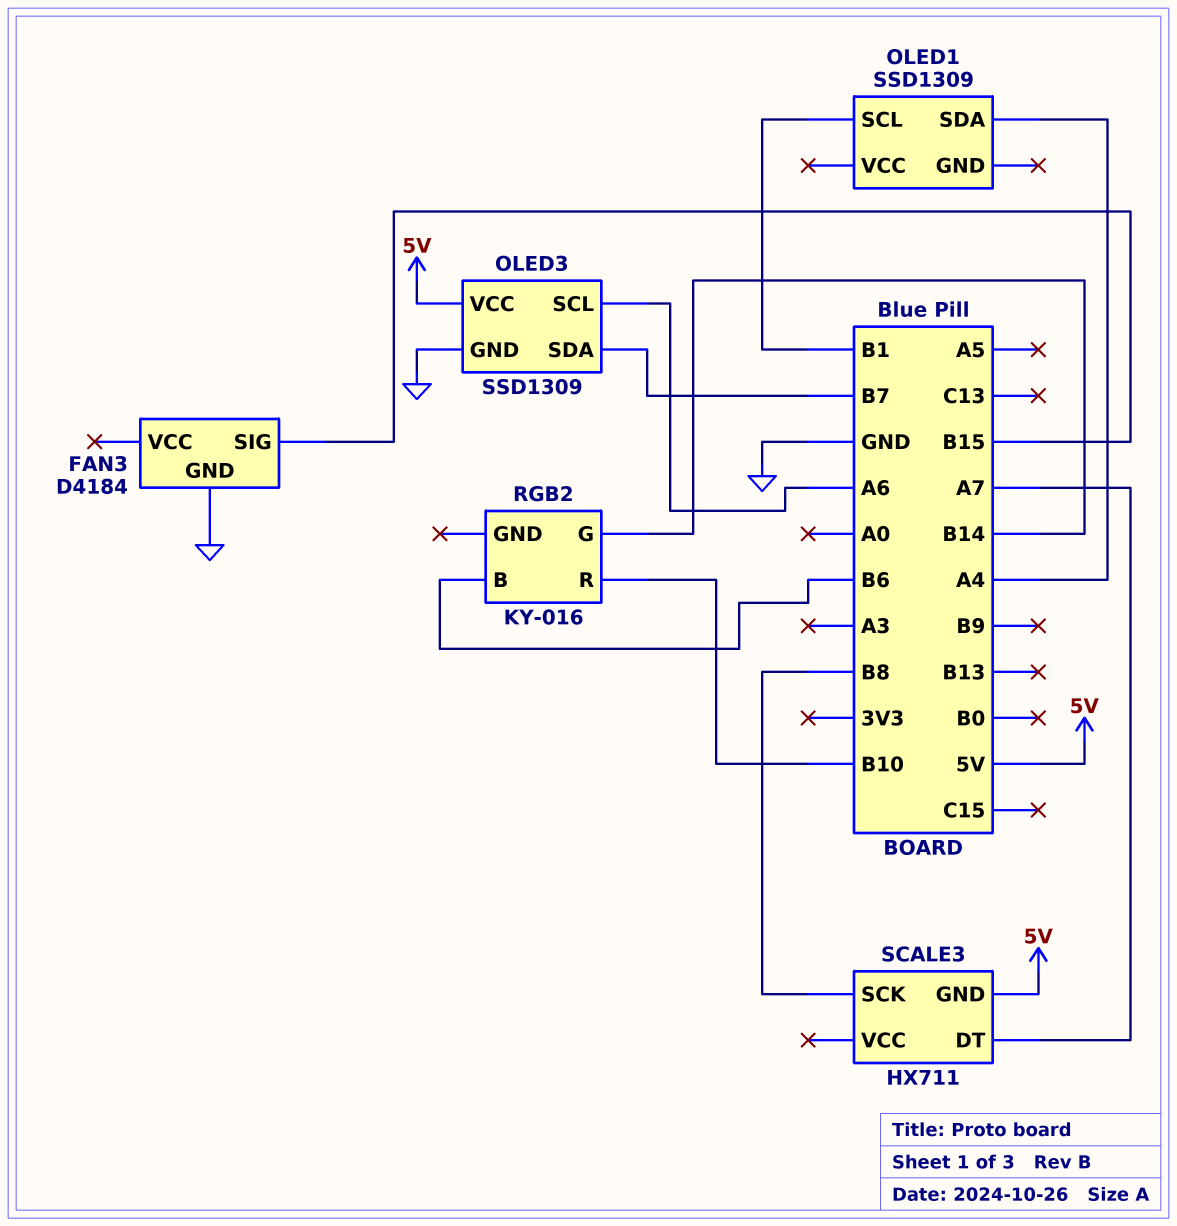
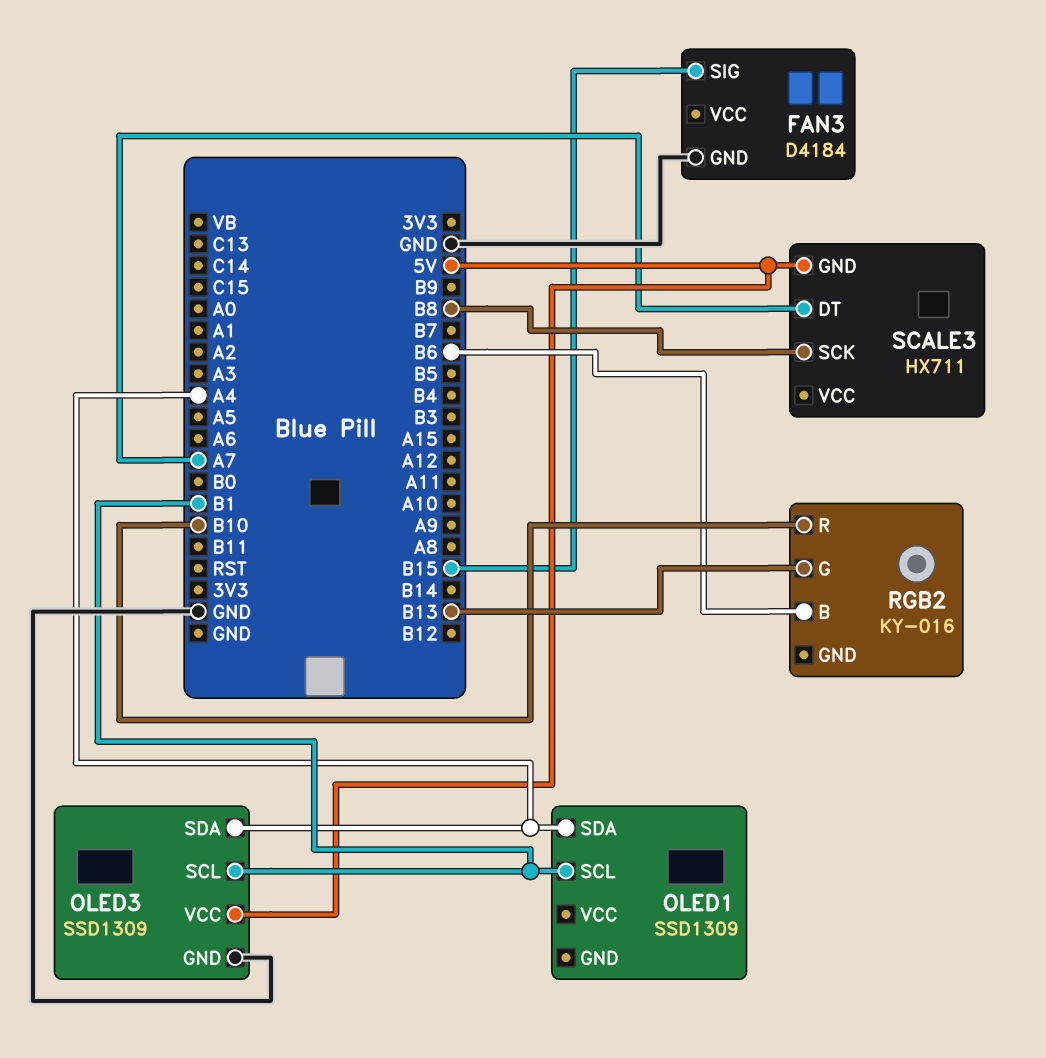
OLED3 pin SCL: A6 -> B1
OLED3 pin SDA: B7 -> A4
RGB2 pin G: B14 -> B13

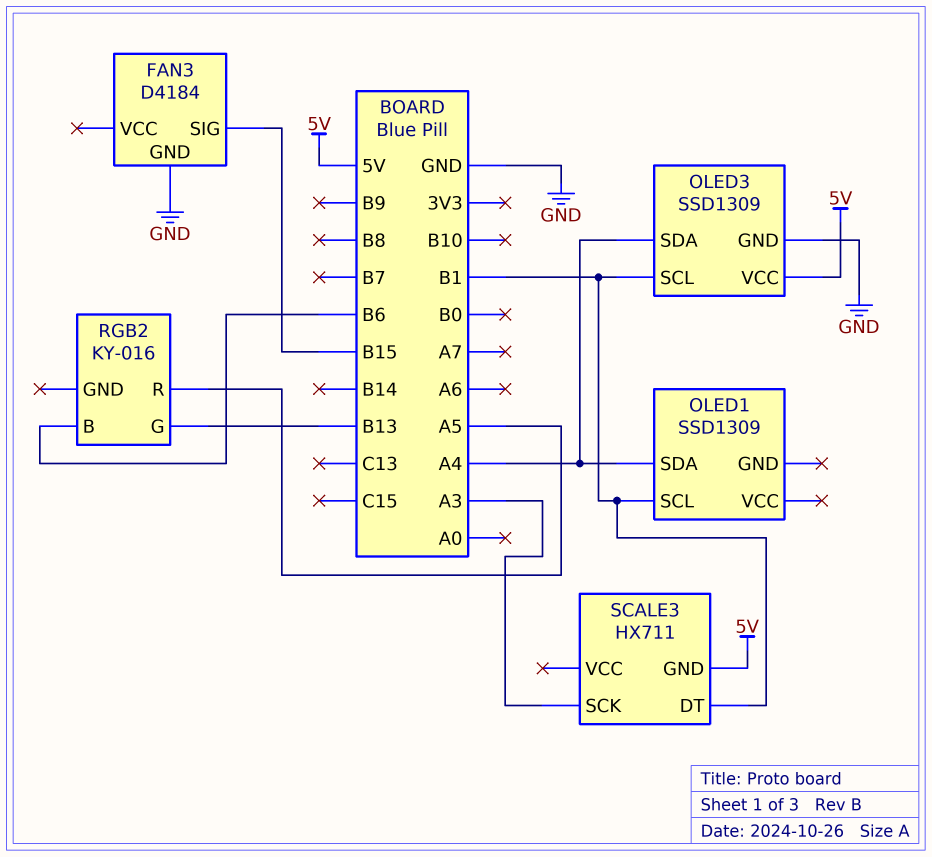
RGB2 pin R: B10 -> A5
SCALE3 pin DT: A7 -> B1
SCALE3 pin SCK: B8 -> A3

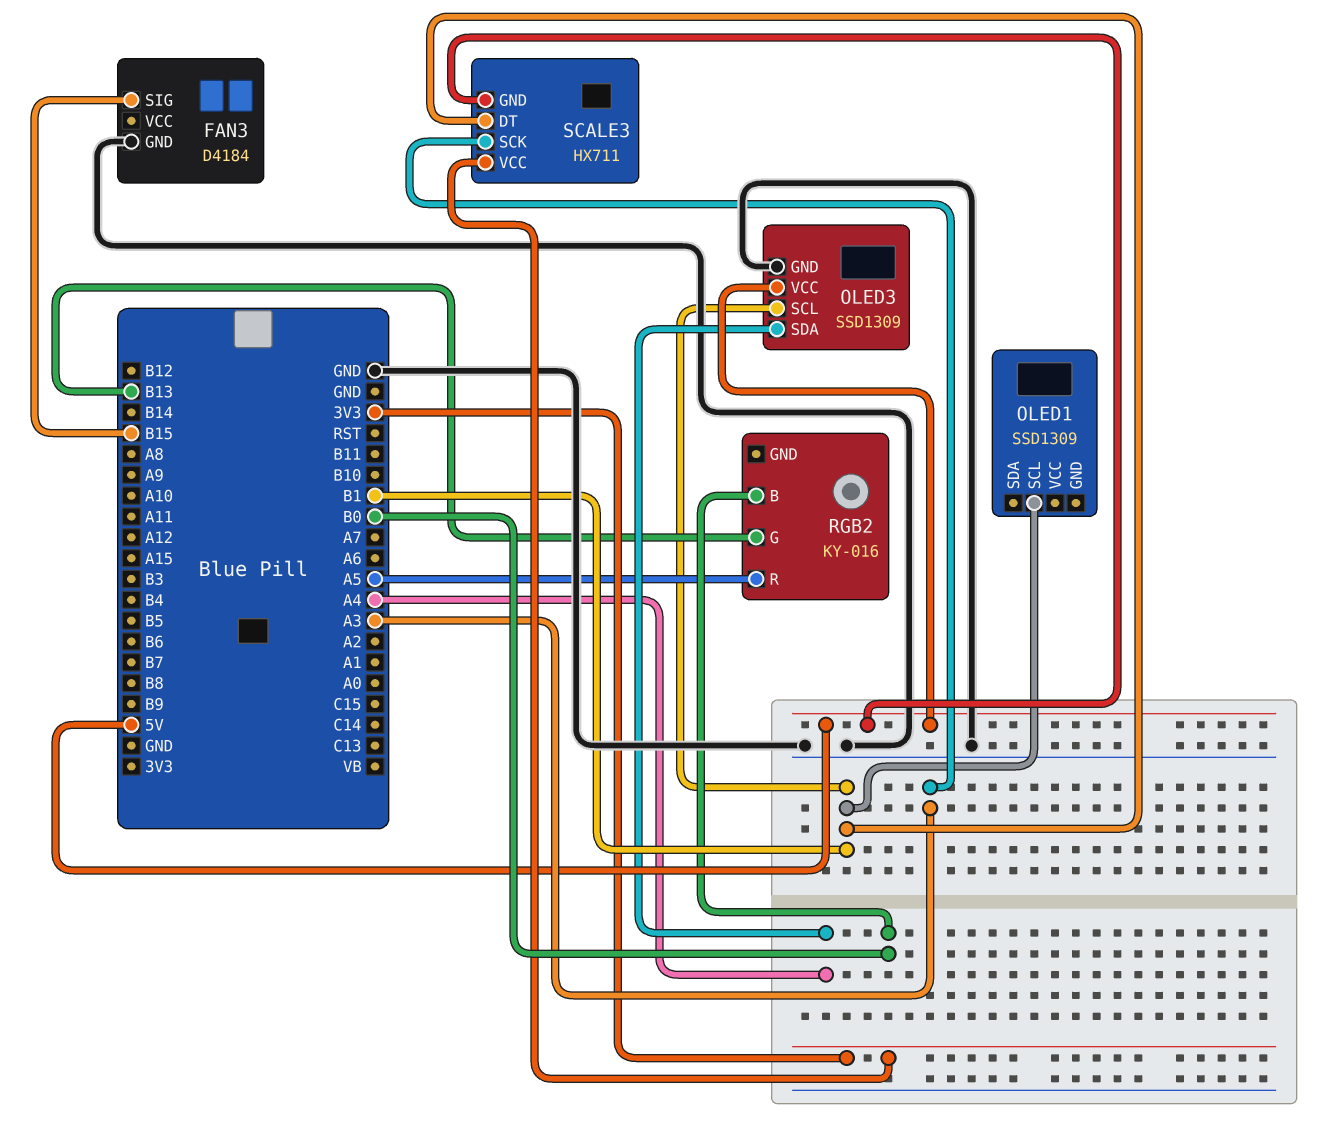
OLED1 pin SDA: A4 -> none
RGB2 pin B: B6 -> B0
SCALE3 pin VCC: none -> 3V3

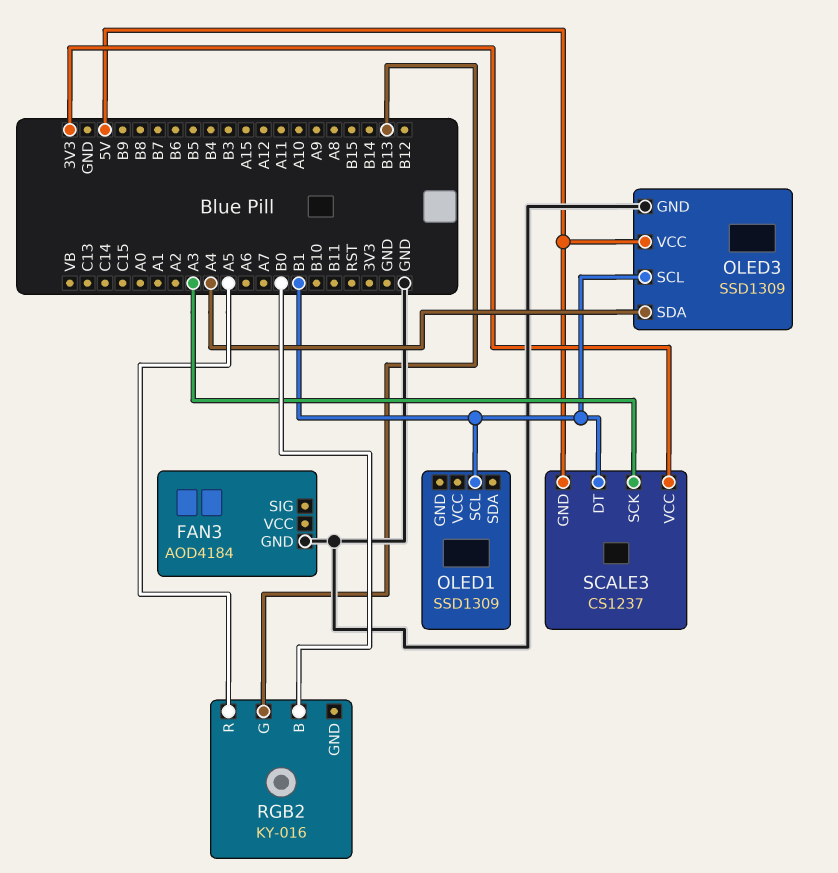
FAN3: D4184 -> AOD4184
FAN3 pin SIG: B15 -> none
SCALE3: HX711 -> CS1237

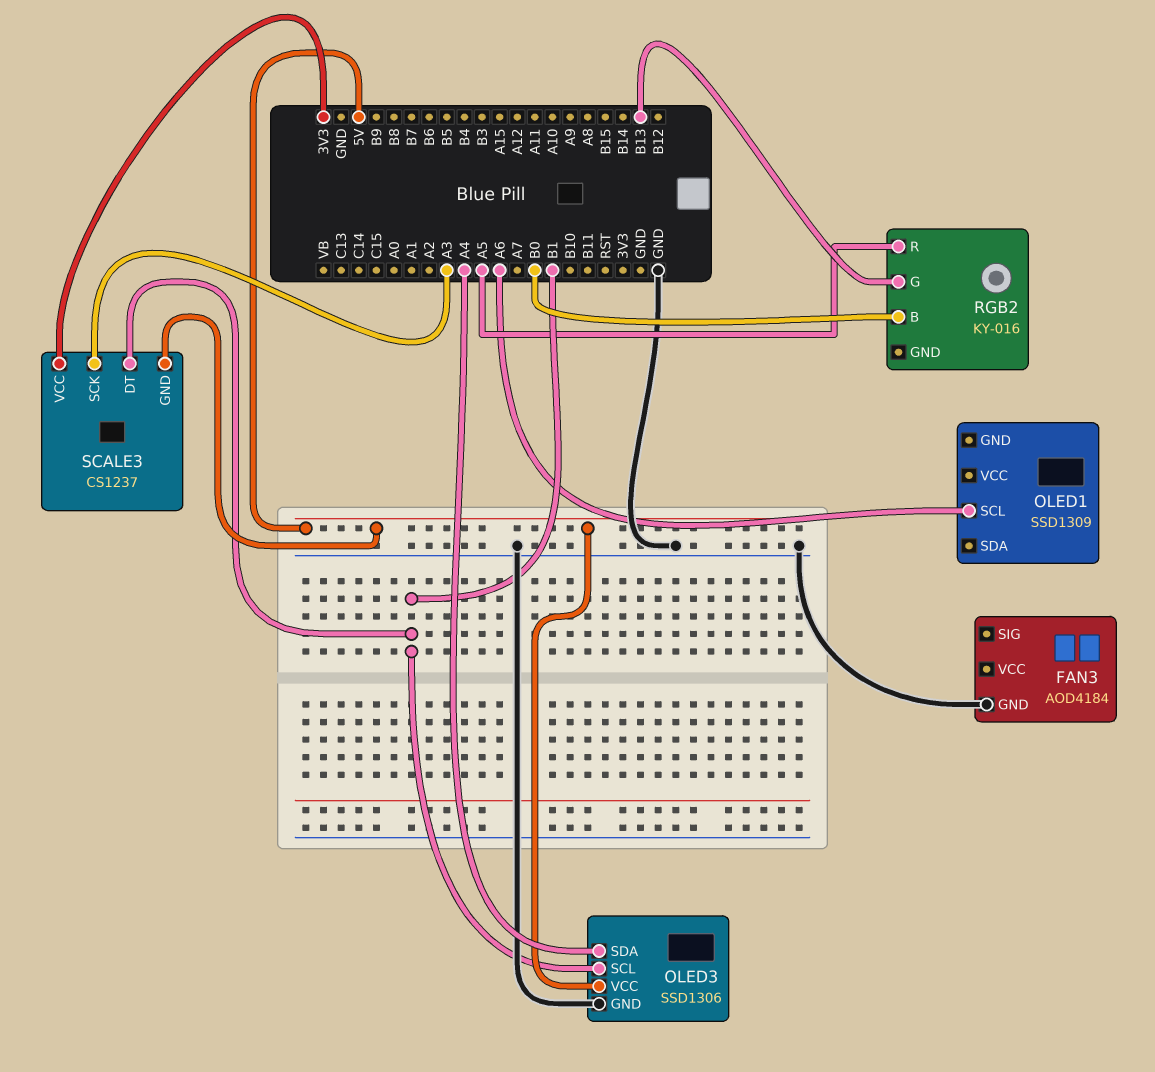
OLED1 pin SCL: B1 -> A6
OLED3: SSD1309 -> SSD1306

